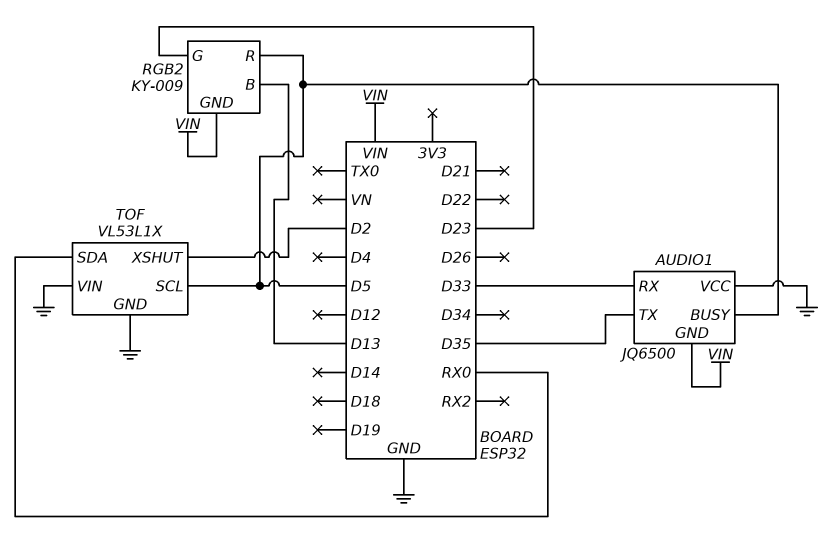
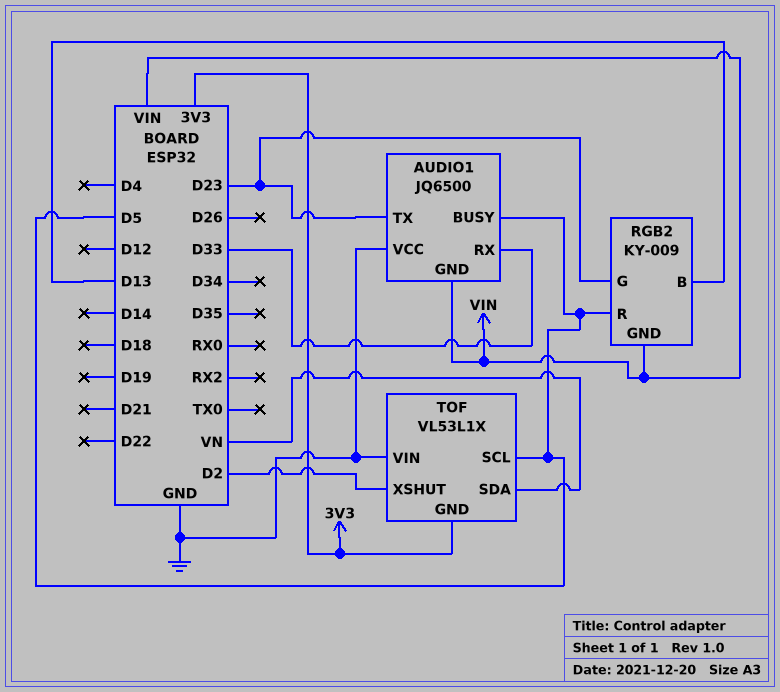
AUDIO1 pin TX: D35 -> D23
TOF pin GND: GND -> 3V3
TOF pin SDA: RX0 -> VN

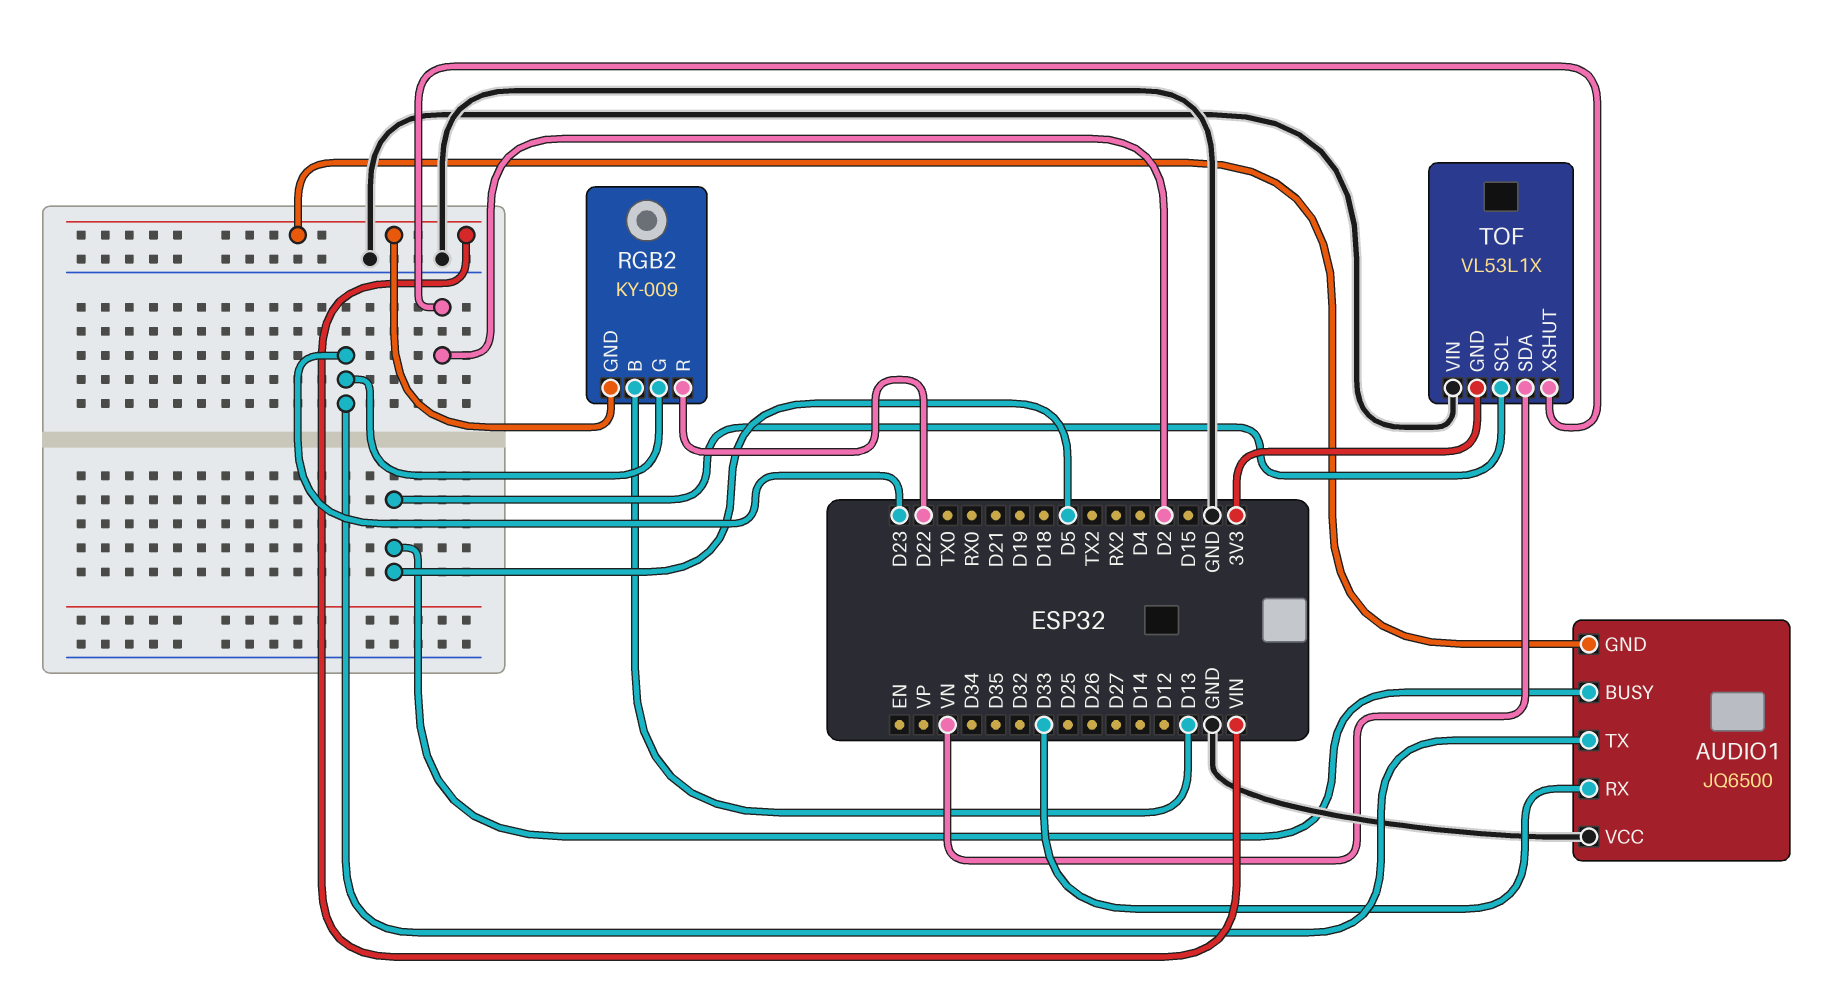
RGB2 pin R: D5 -> D22

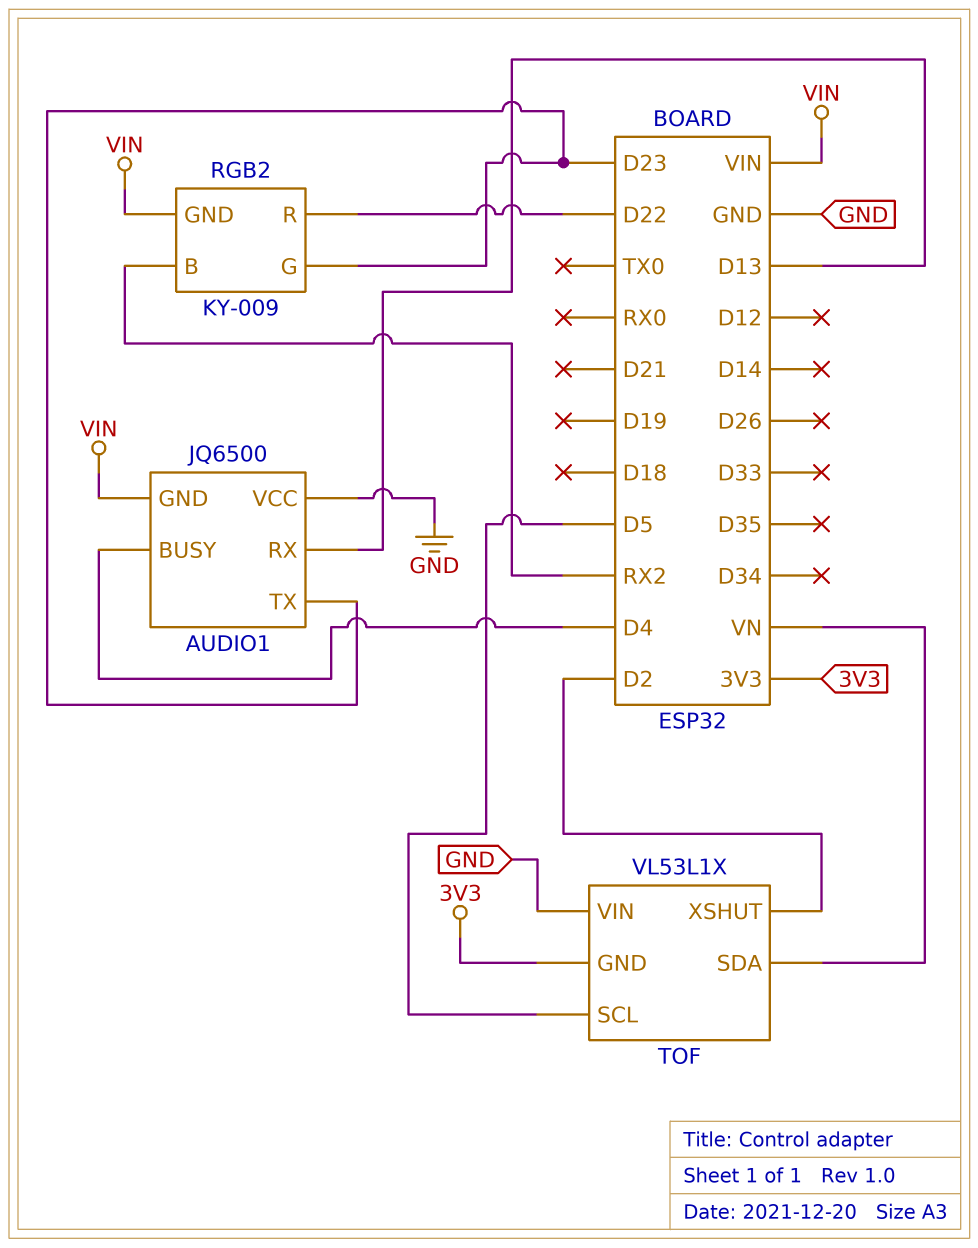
AUDIO1 pin BUSY: D5 -> D4
AUDIO1 pin RX: D33 -> D13
RGB2 pin B: D13 -> RX2

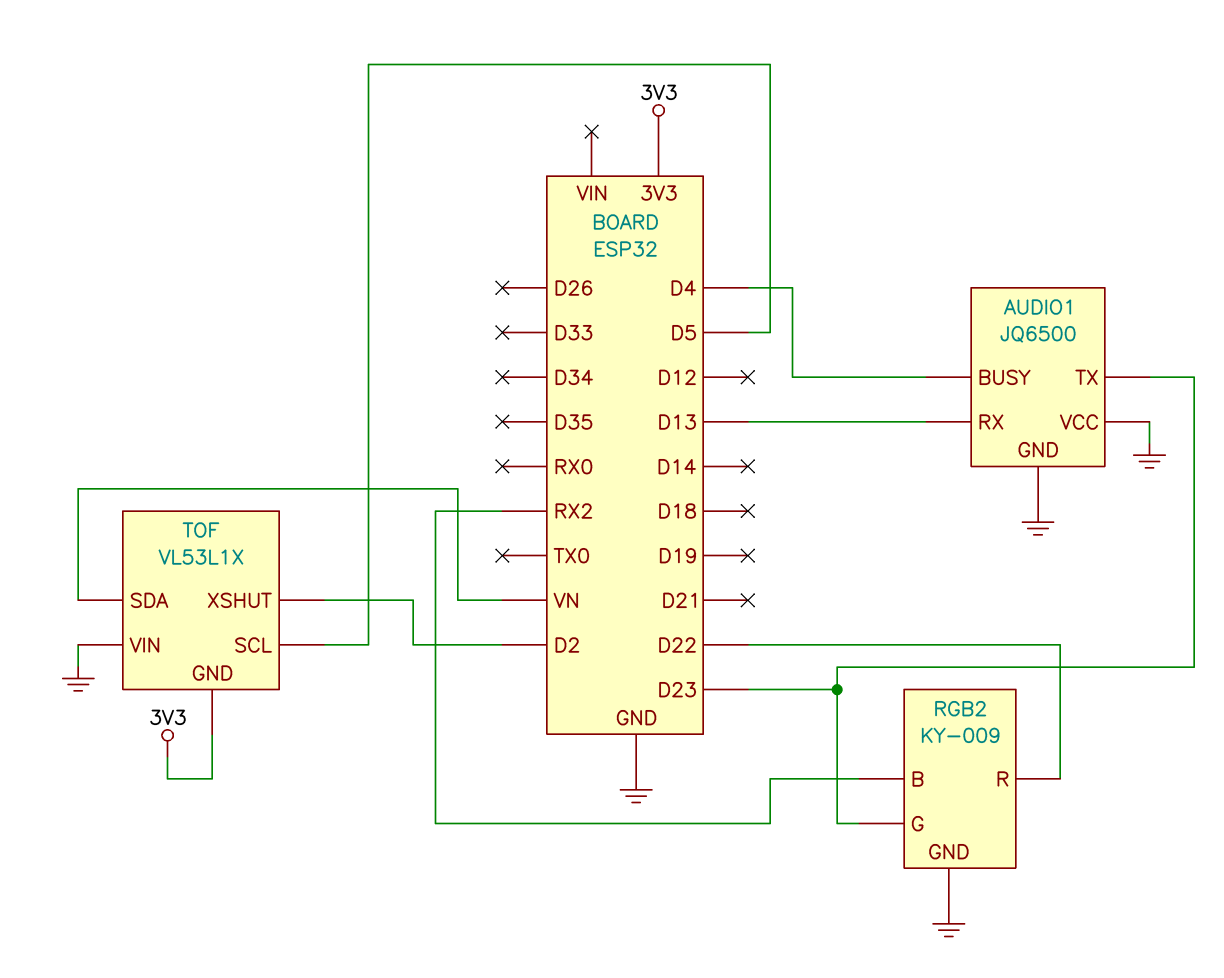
AUDIO1 pin GND: VIN -> GND
RGB2 pin GND: VIN -> GND

